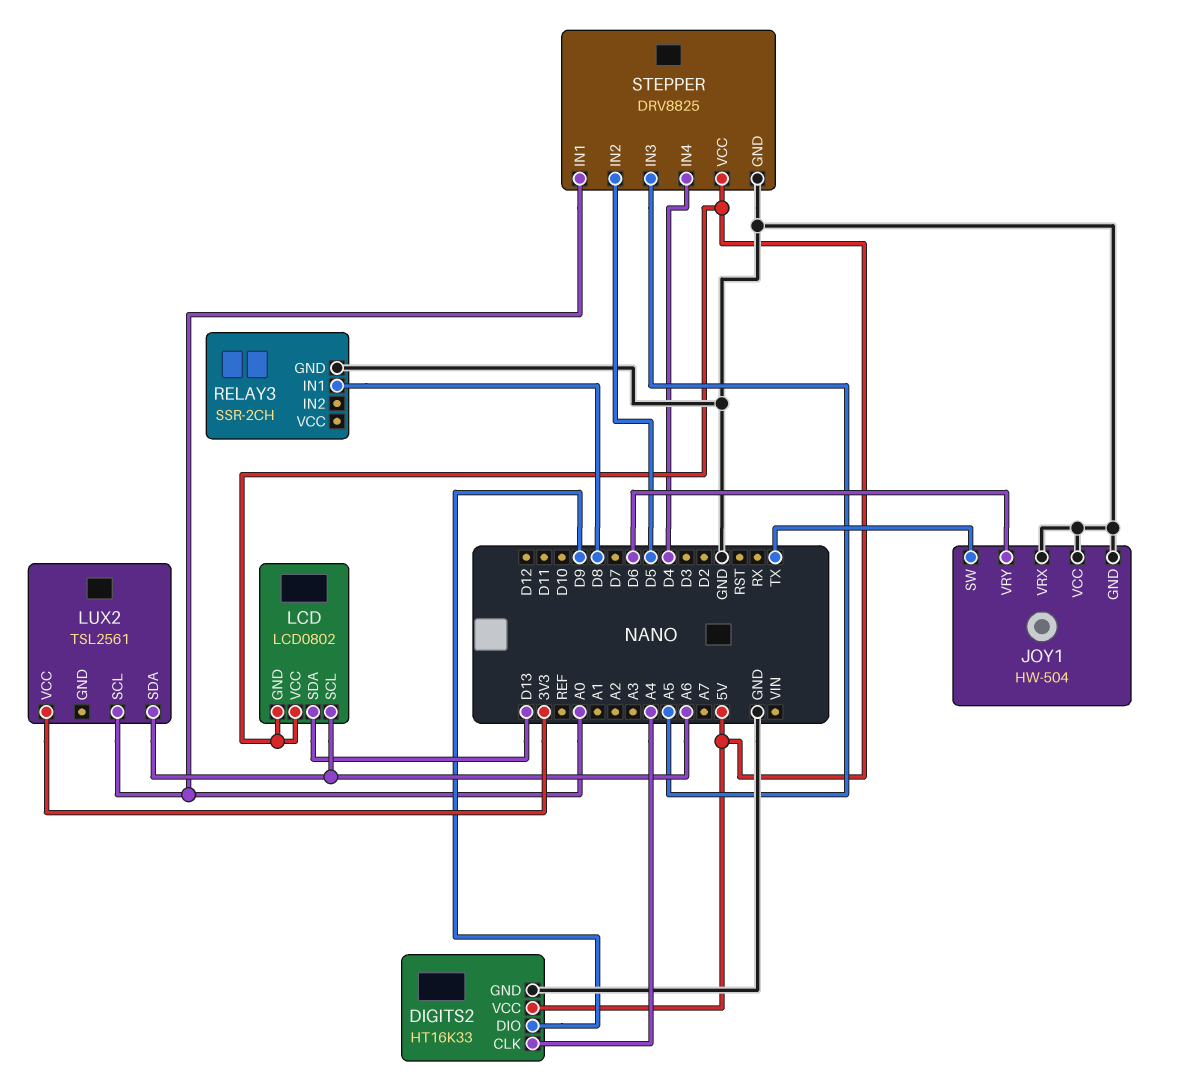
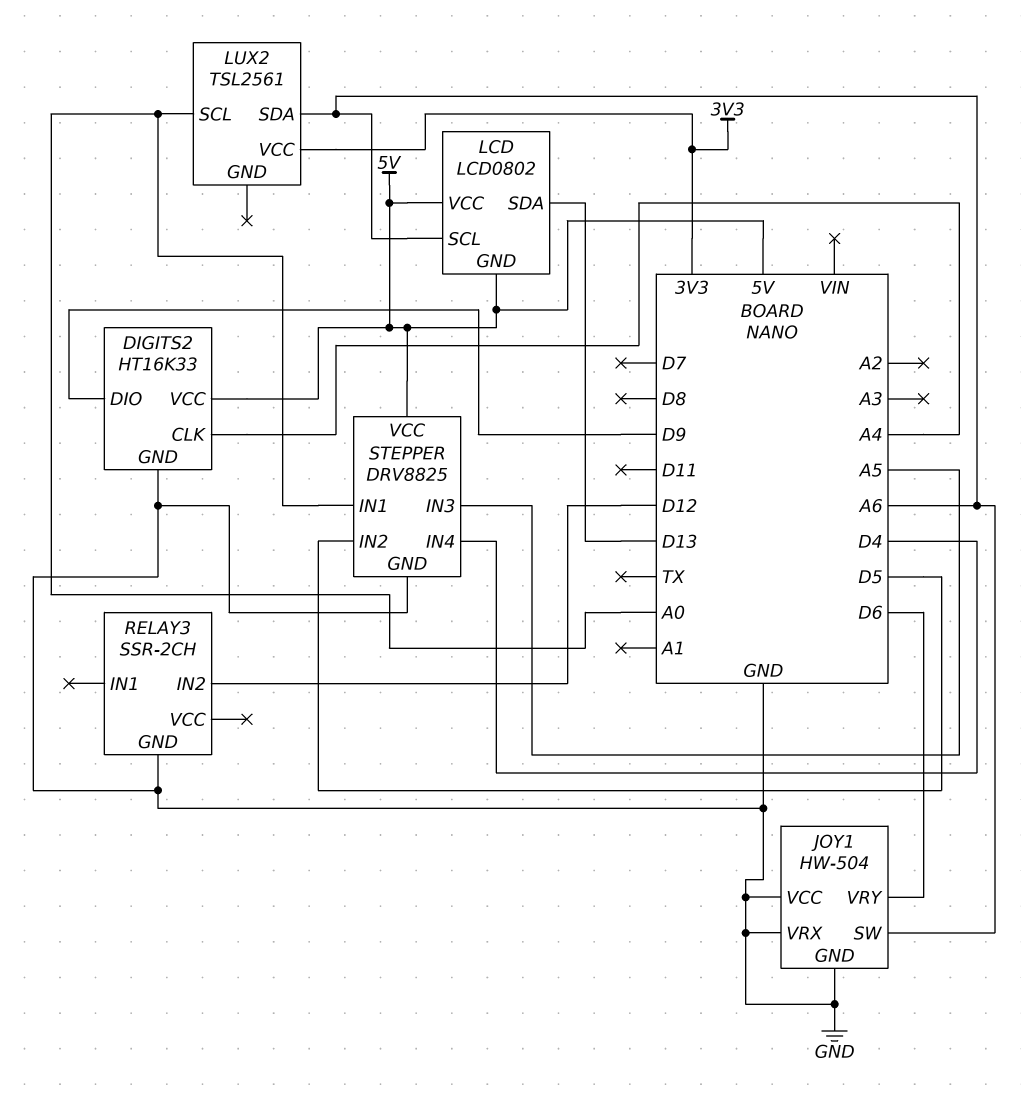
JOY1 pin SW: TX -> A6
RELAY3 pin IN1: D8 -> none
RELAY3 pin IN2: none -> D12

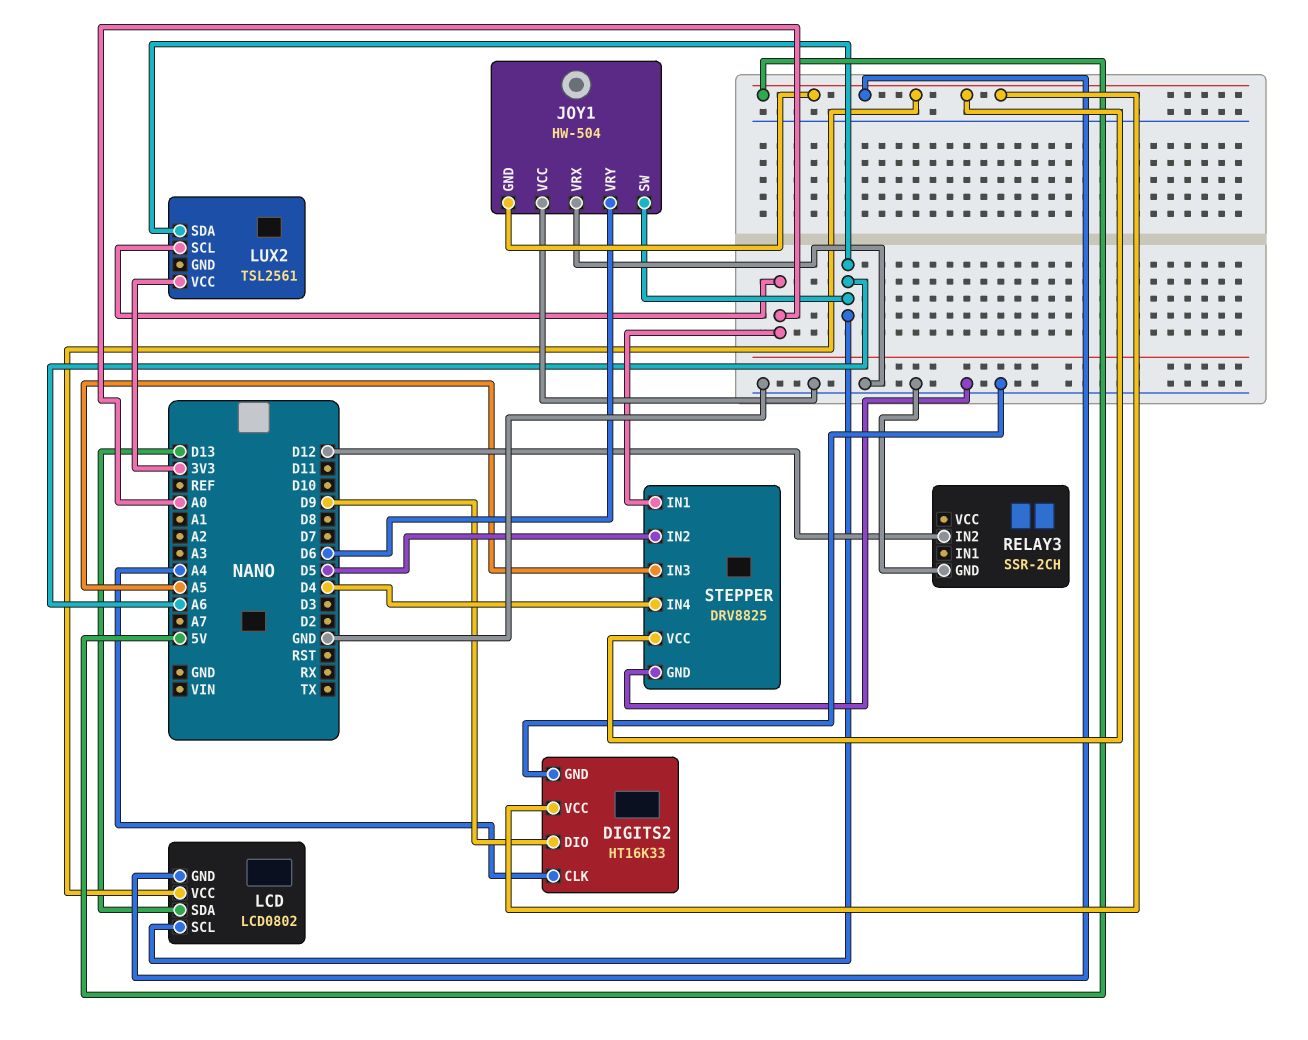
JOY1 pin GND: GND -> 5V

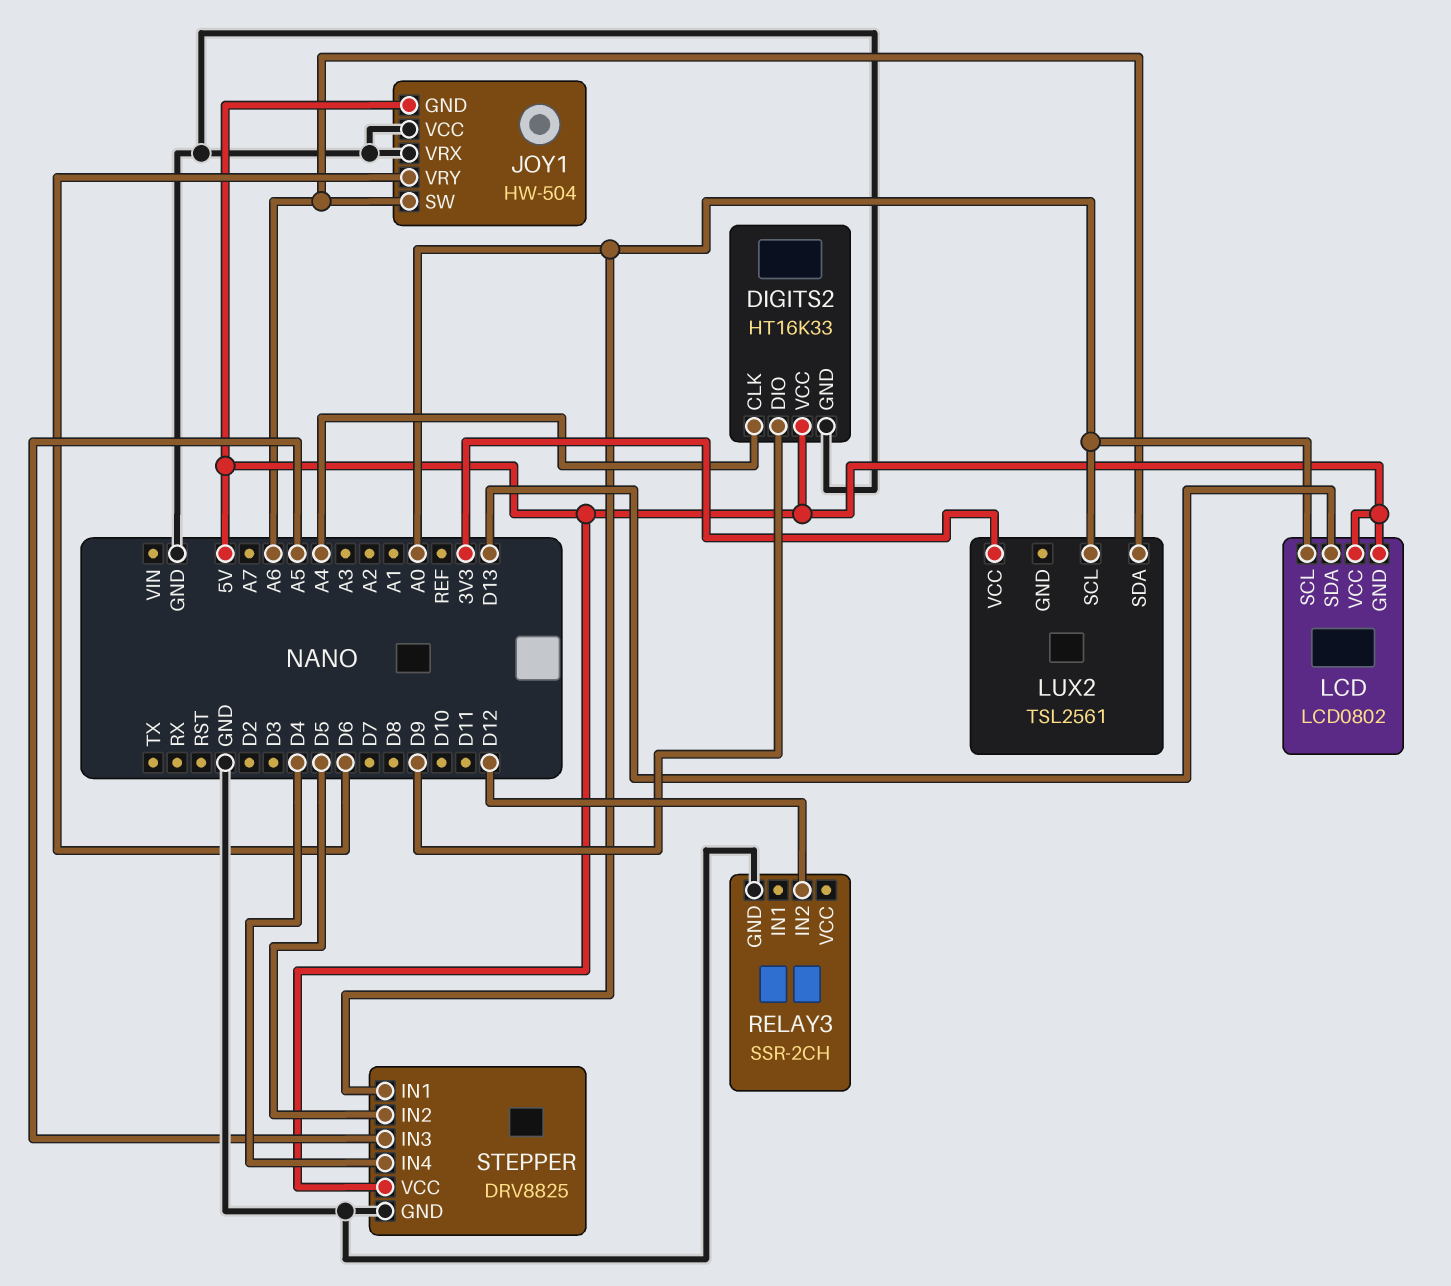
LCD pin SCL: A6 -> A0

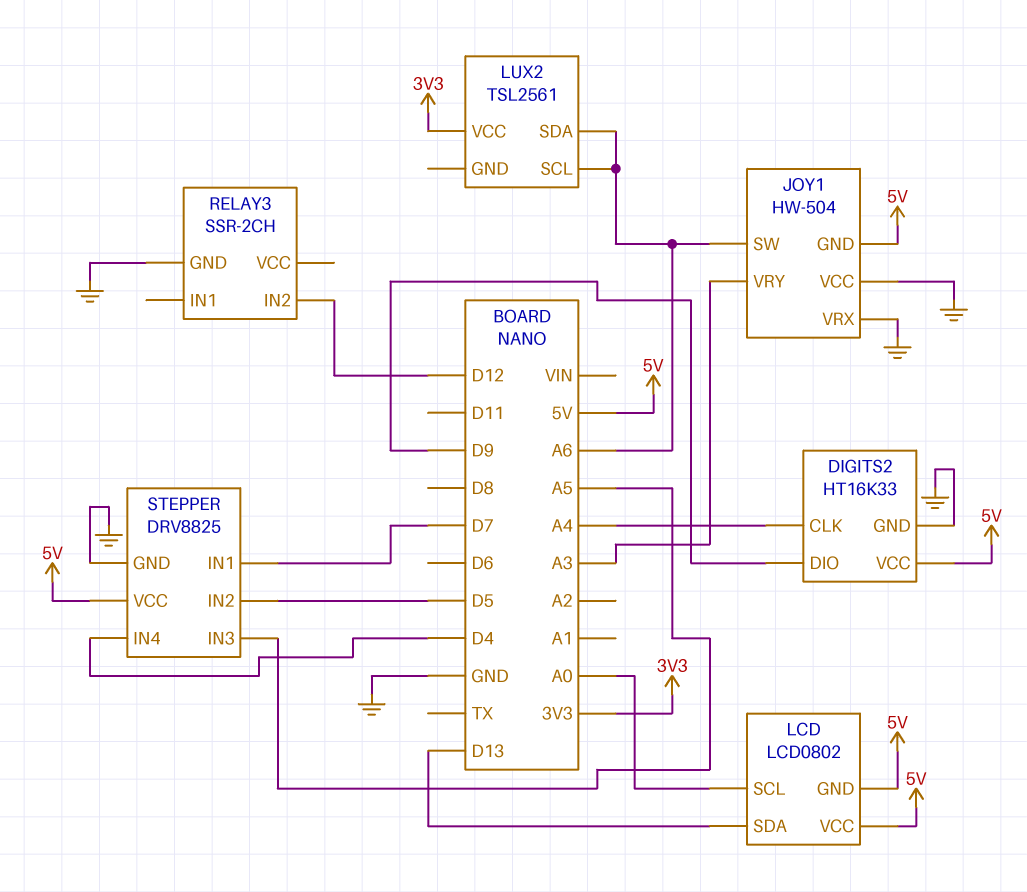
JOY1 pin VRY: D6 -> A3
LUX2 pin SCL: A0 -> A6
STEPPER pin IN1: A0 -> D7

